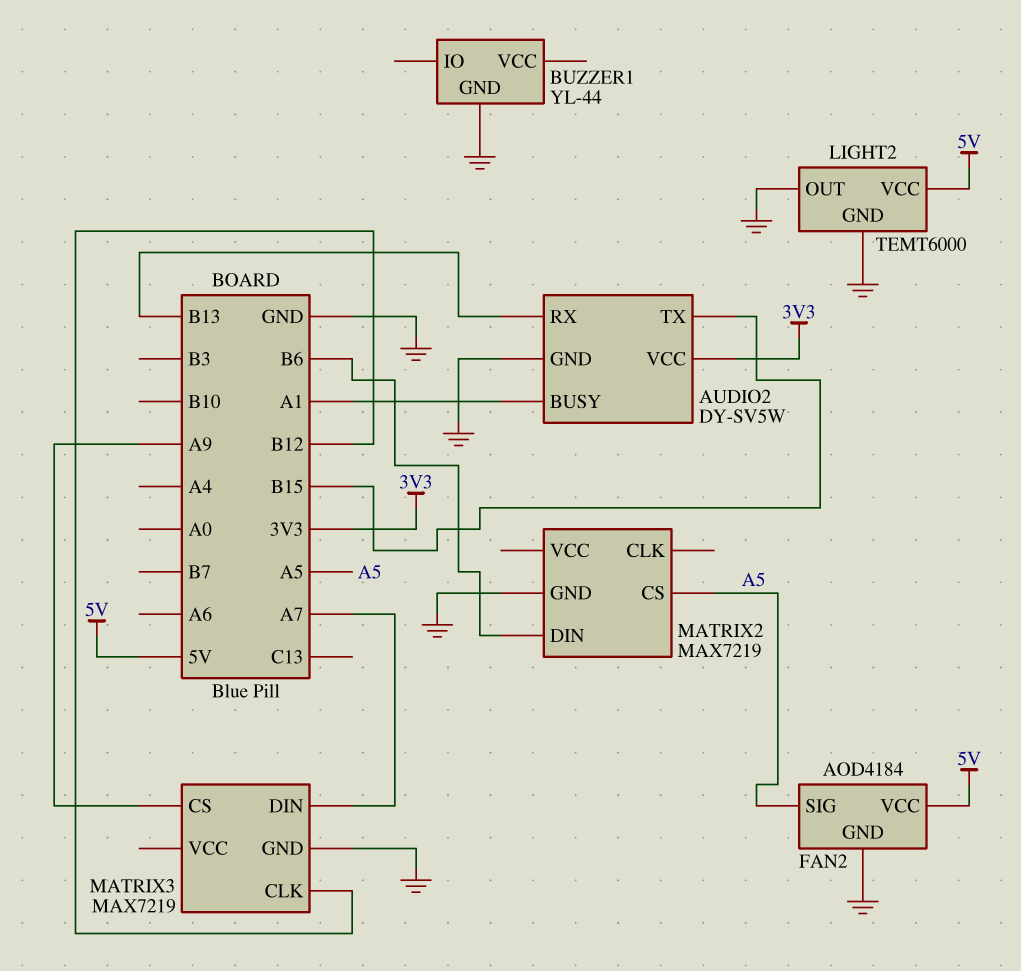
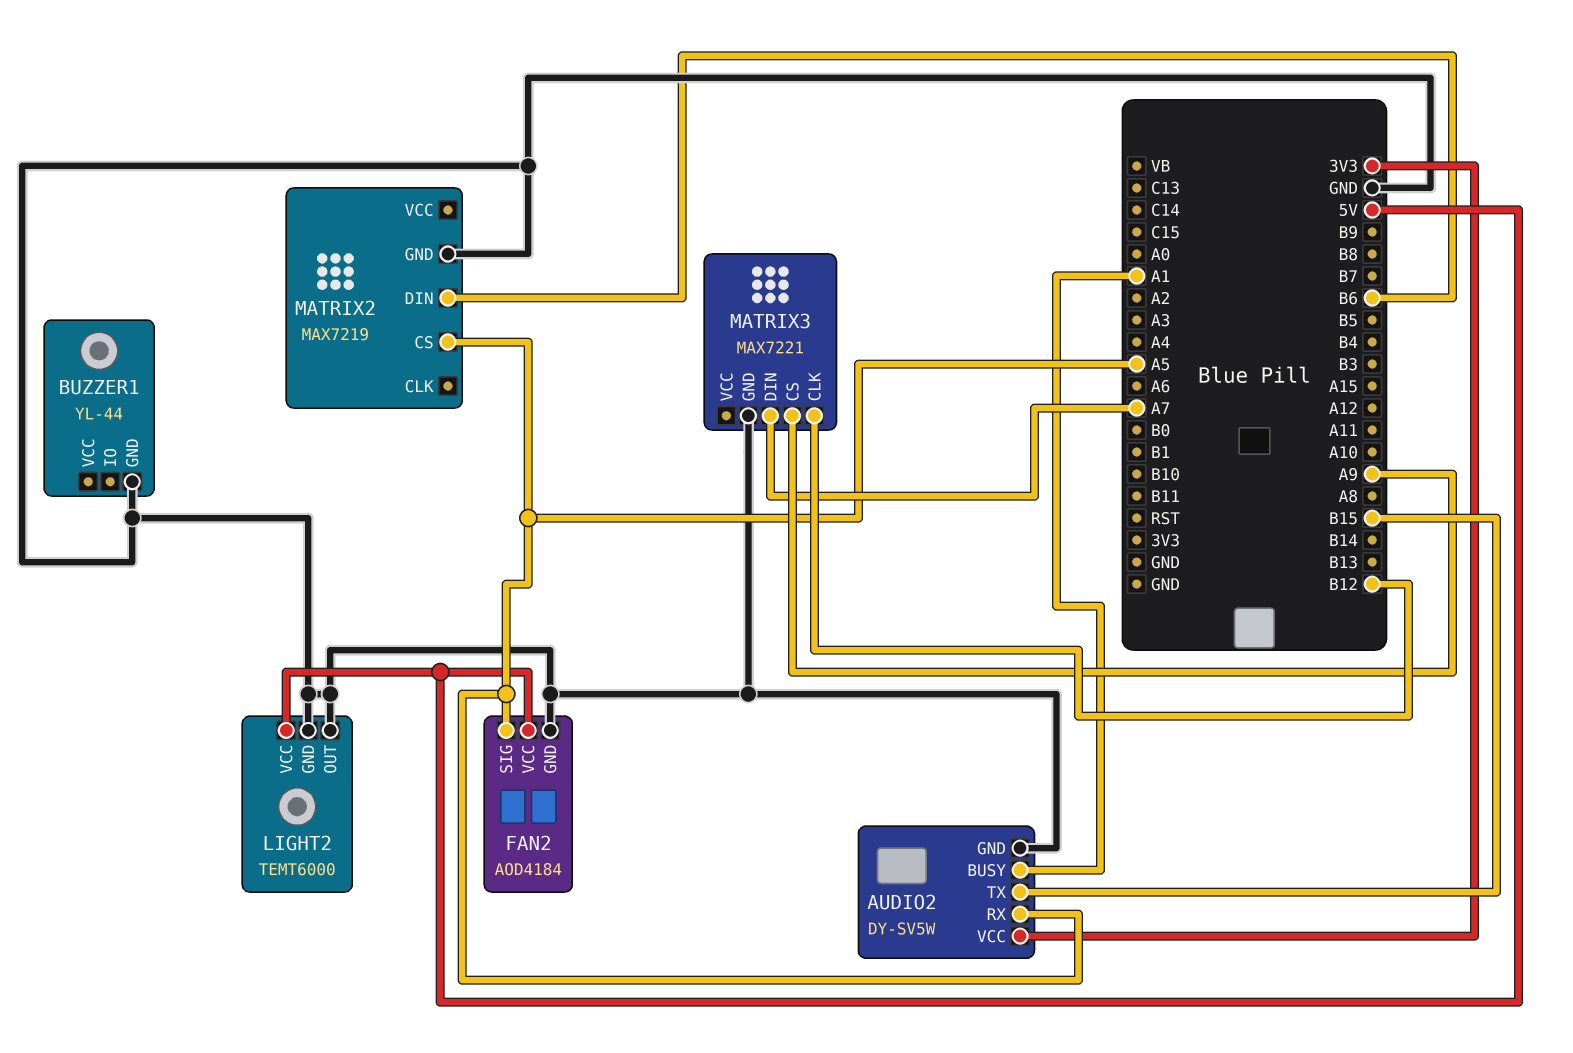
AUDIO2 pin RX: B13 -> A5
MATRIX3: MAX7219 -> MAX7221

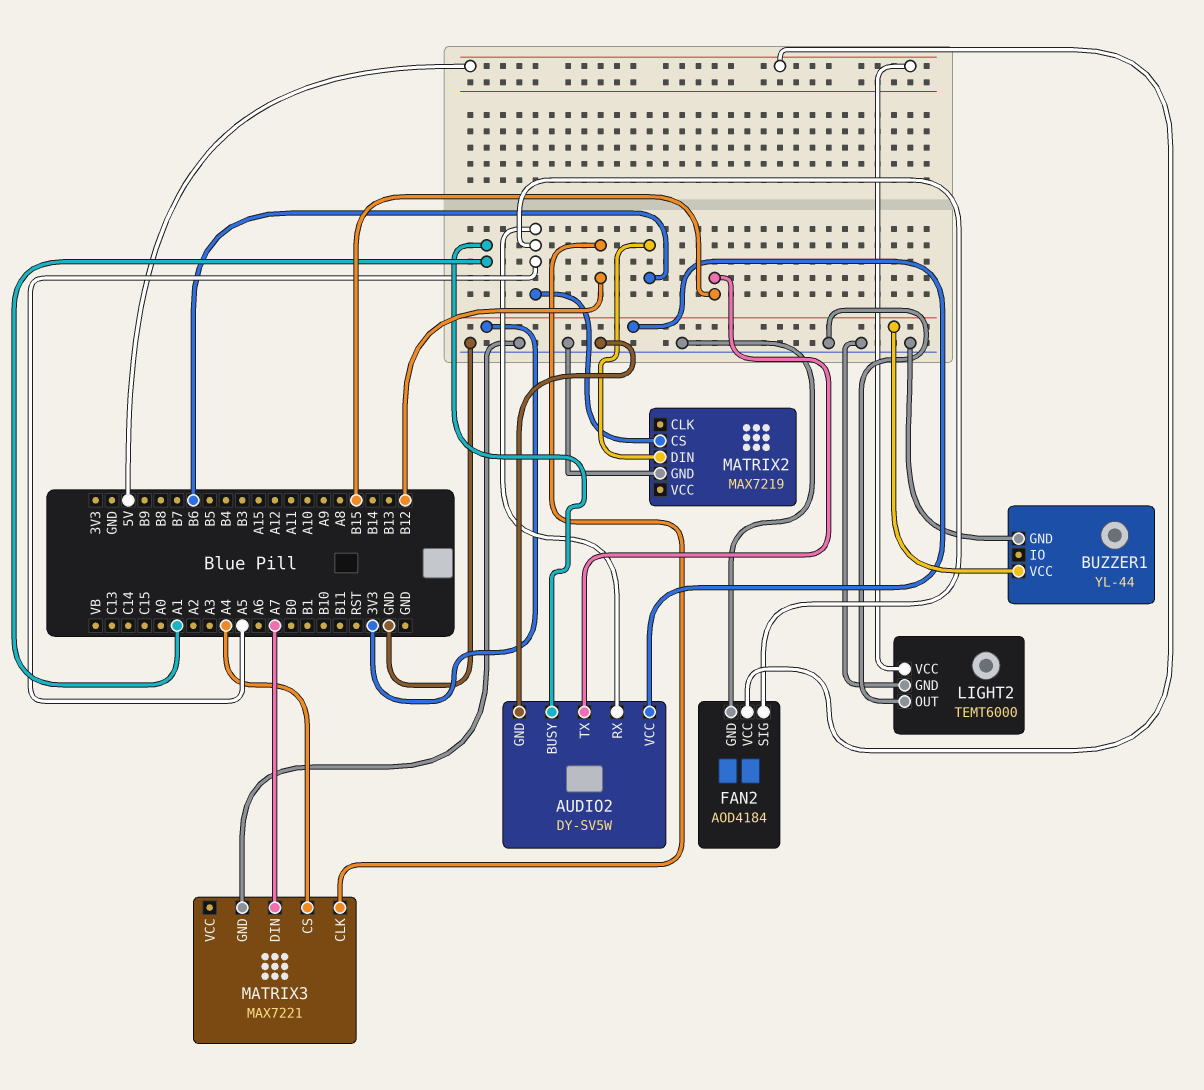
BUZZER1 pin VCC: none -> 3V3
MATRIX3 pin CS: A9 -> A4

